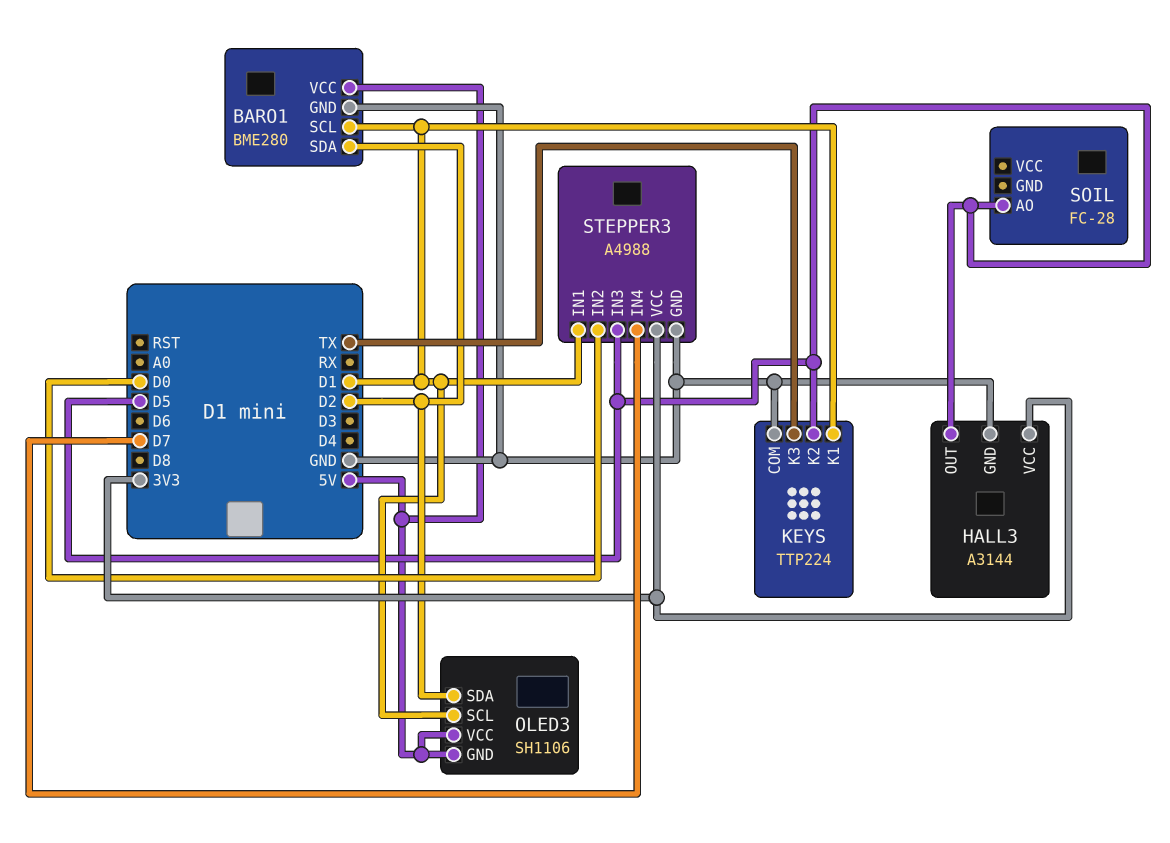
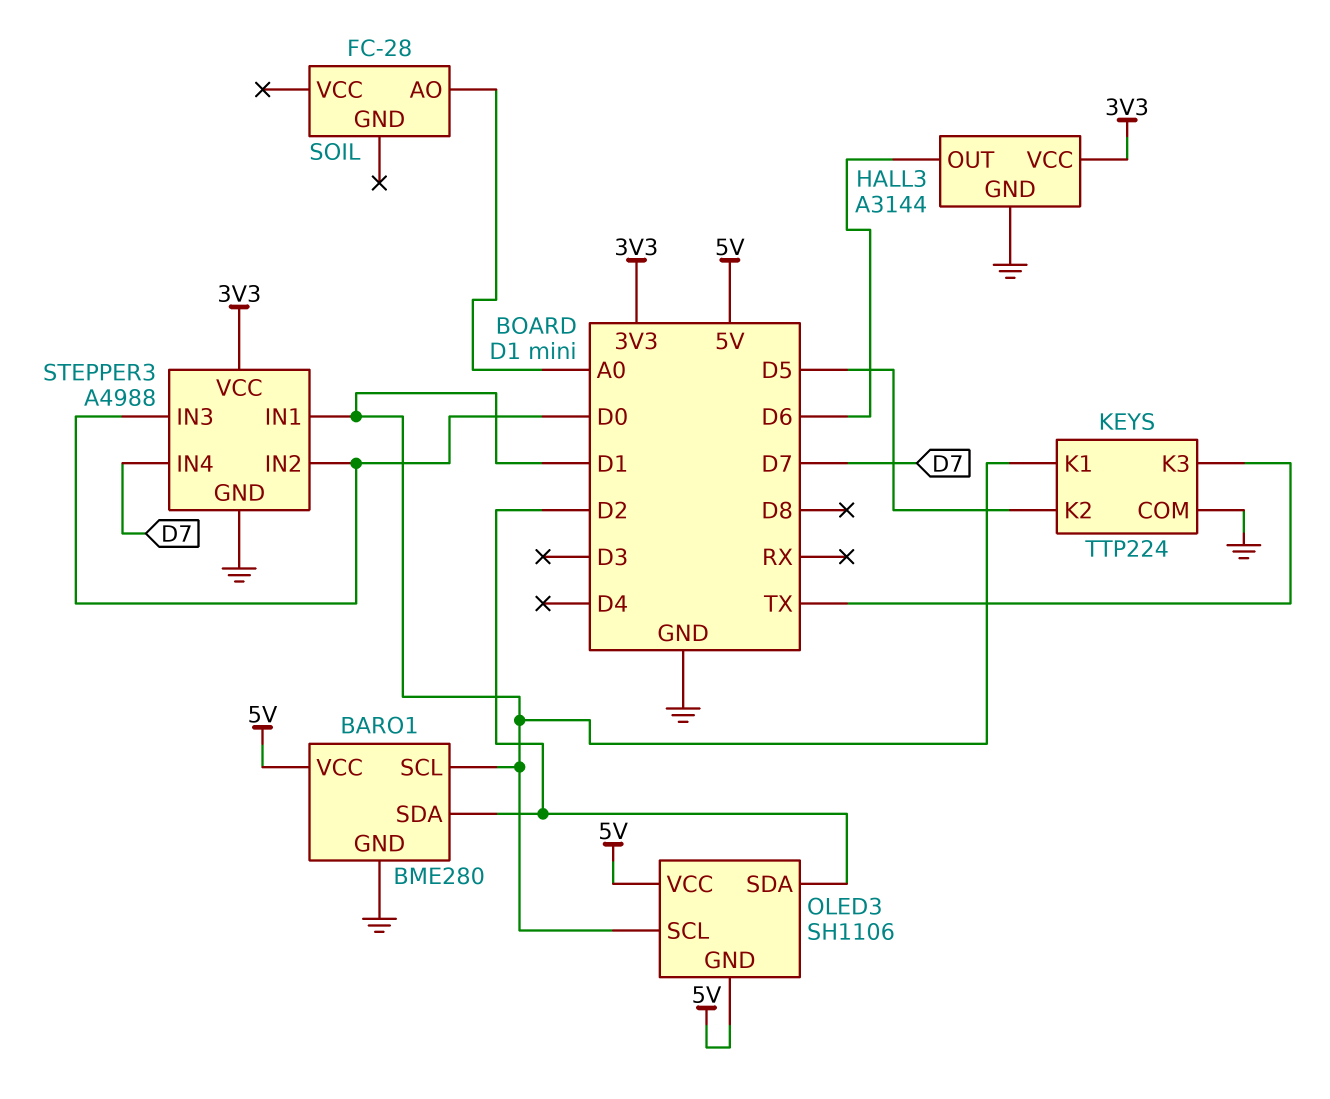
HALL3 pin OUT: D5 -> D6
SOIL pin AO: D5 -> A0
STEPPER3 pin IN3: D5 -> D0

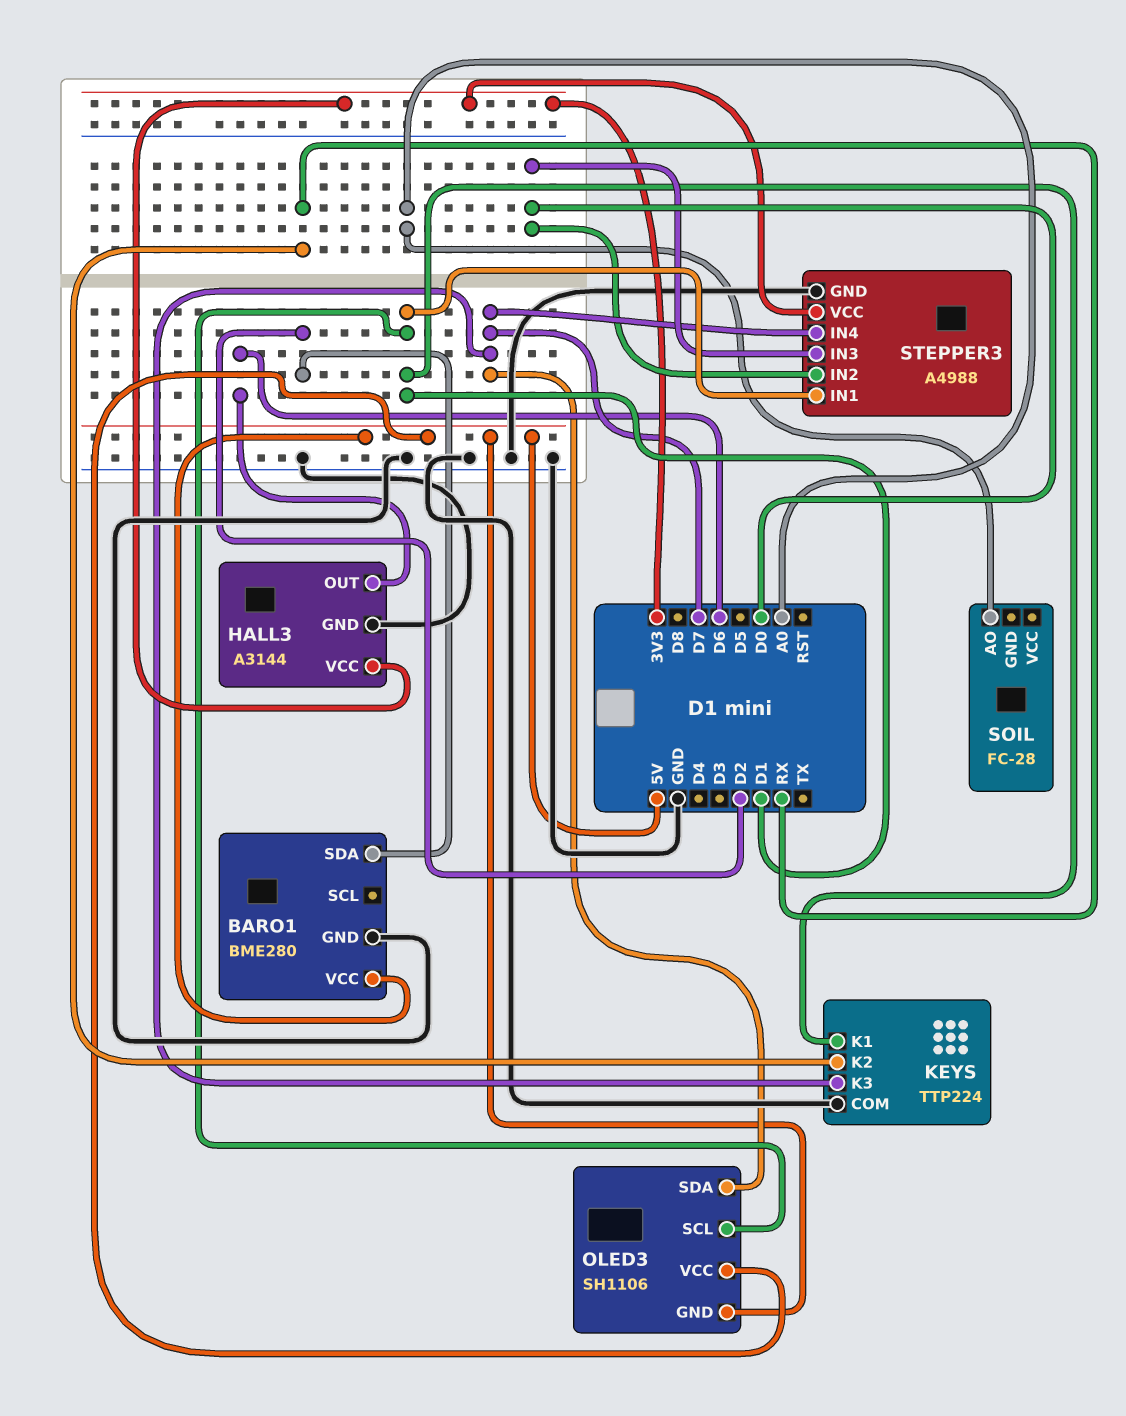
BARO1 pin SCL: D1 -> none
KEYS pin K2: D5 -> RX
KEYS pin K3: TX -> D7
OLED3 pin SDA: D2 -> D7

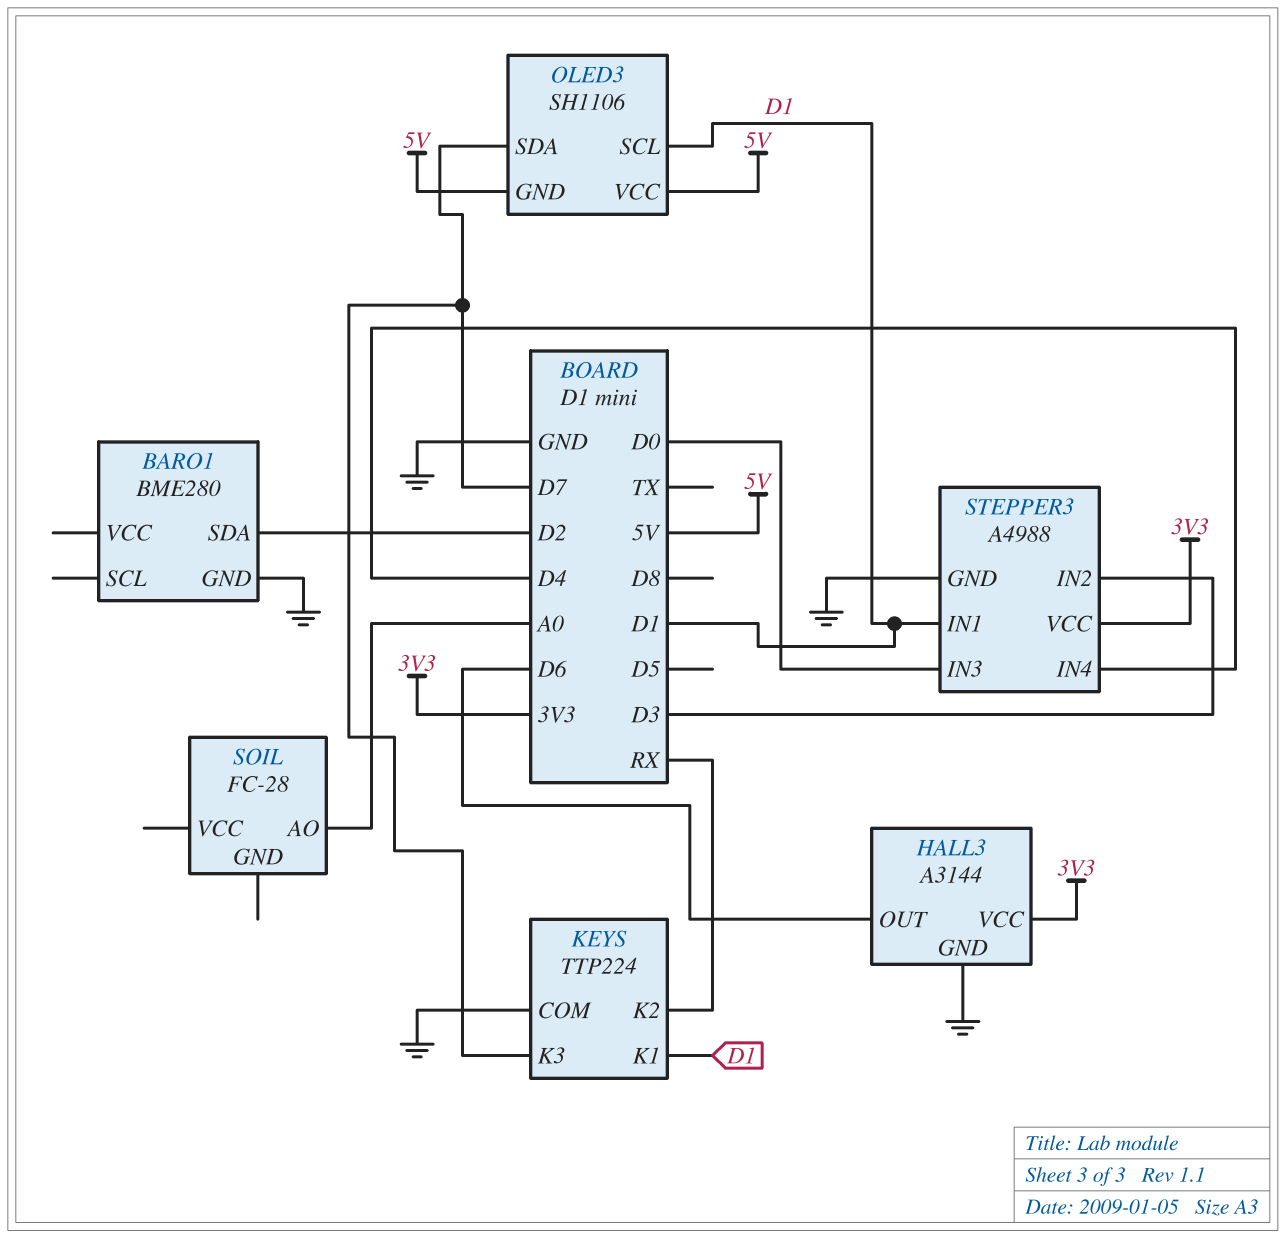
BARO1 pin VCC: 5V -> none
STEPPER3 pin IN2: D0 -> D3
STEPPER3 pin IN4: D7 -> D4

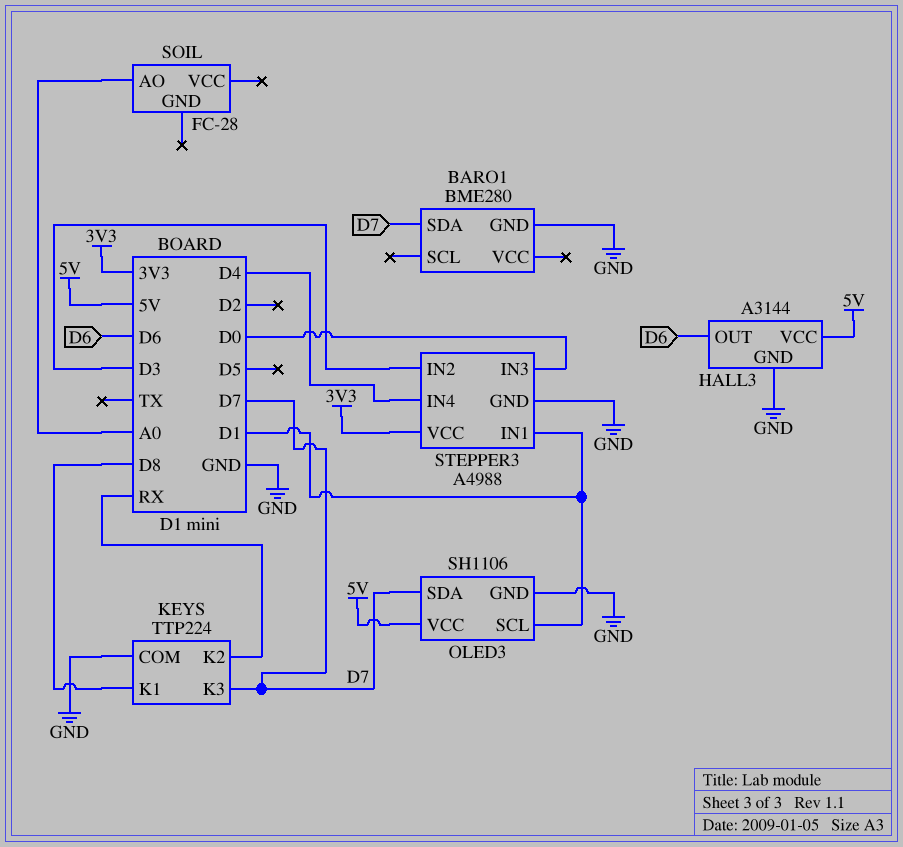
BARO1 pin SDA: D2 -> D7
HALL3 pin VCC: 3V3 -> 5V
KEYS pin K1: D1 -> D8
OLED3 pin GND: 5V -> GND

